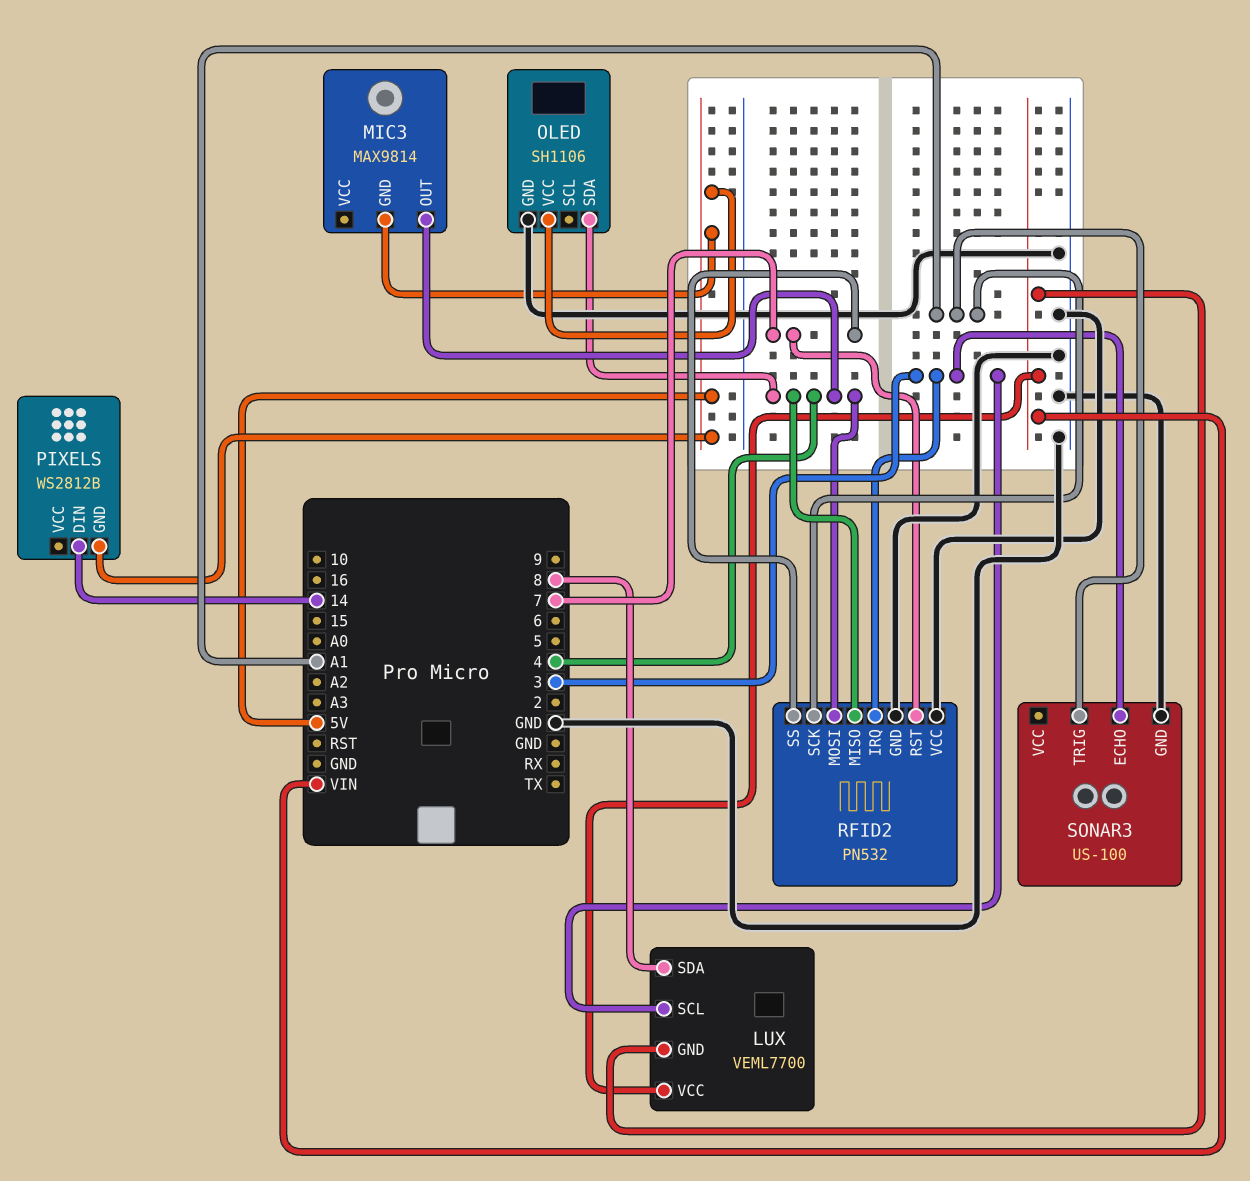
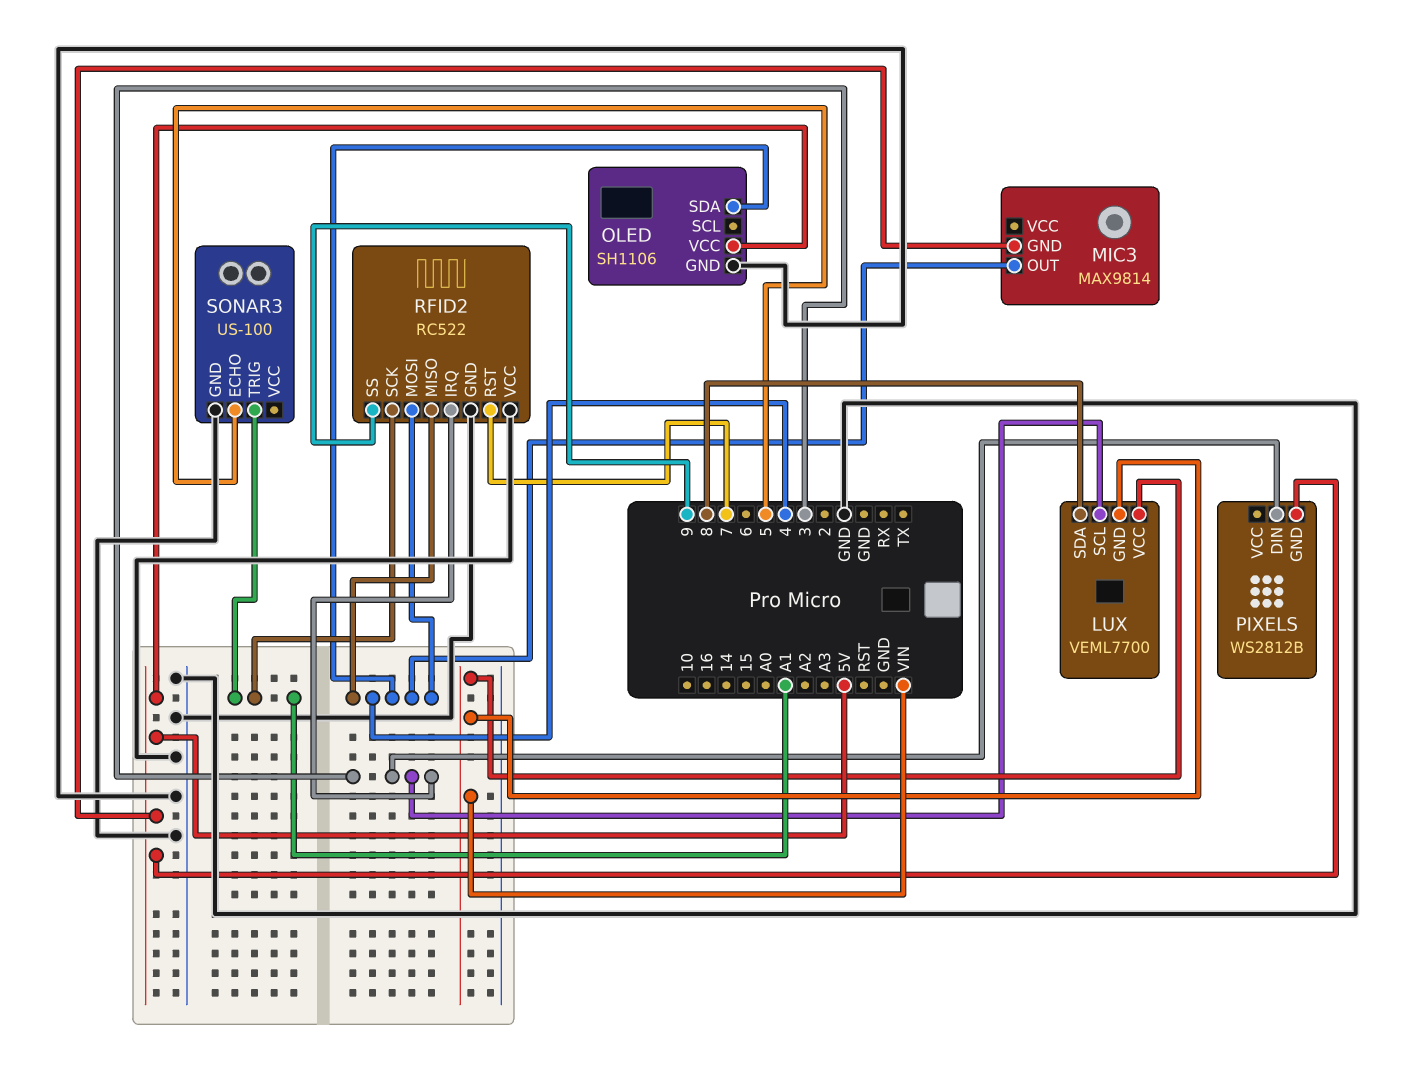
PIXELS pin DIN: 14 -> 3
RFID2: PN532 -> RC522
RFID2 pin SS: 7 -> 9
SONAR3 pin ECHO: 3 -> 5

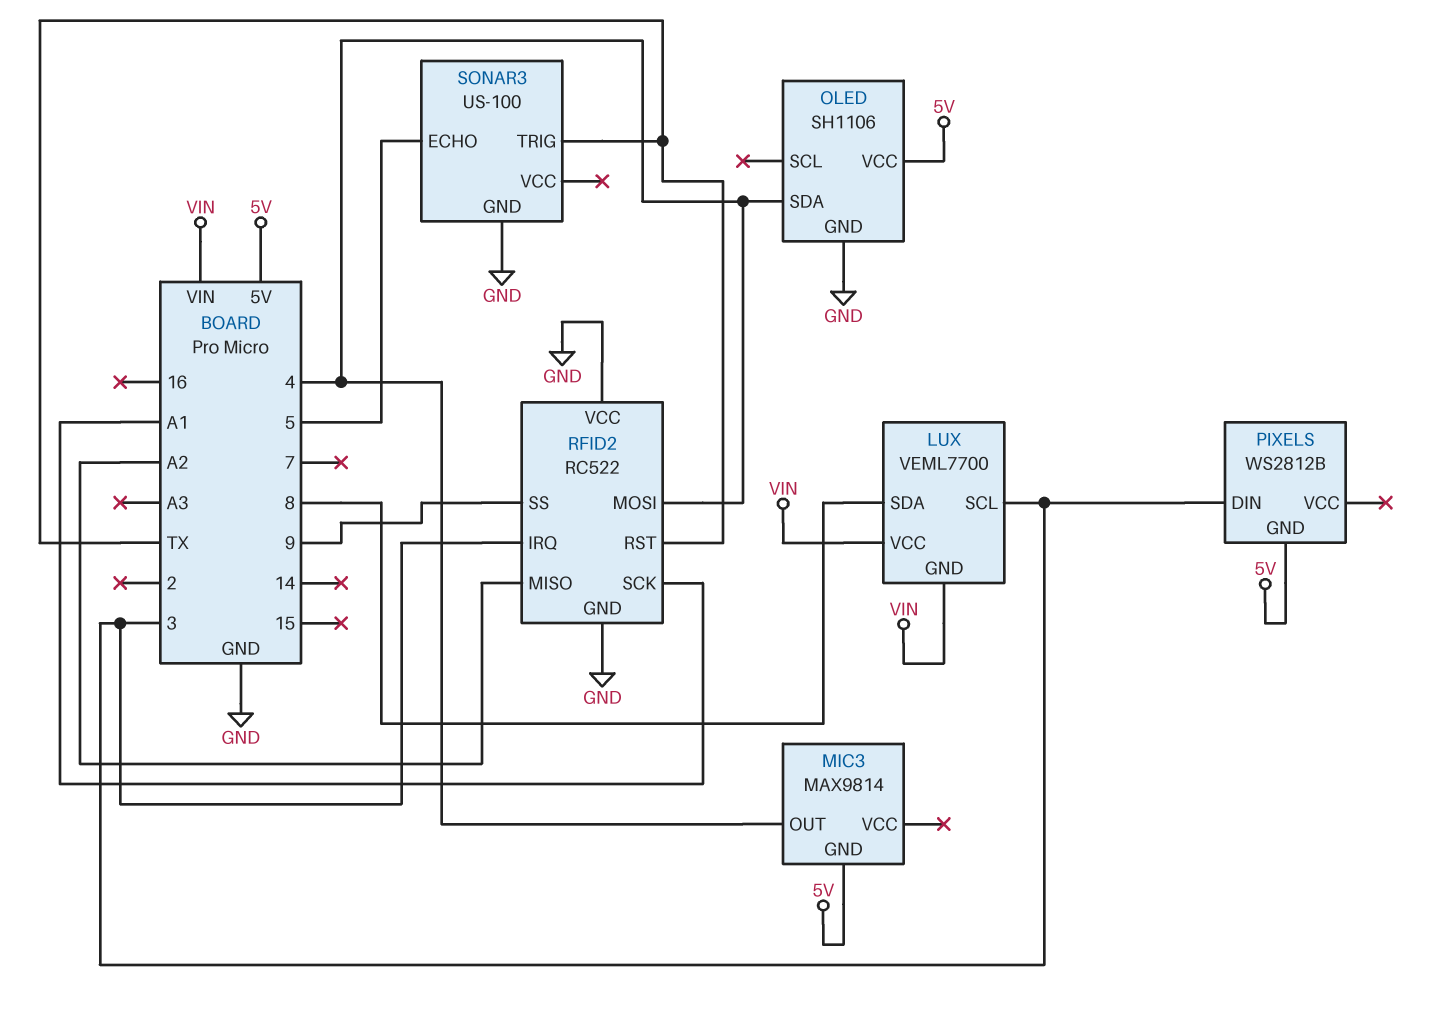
RFID2 pin MISO: 4 -> A2
RFID2 pin RST: 7 -> TX
SONAR3 pin TRIG: A1 -> TX

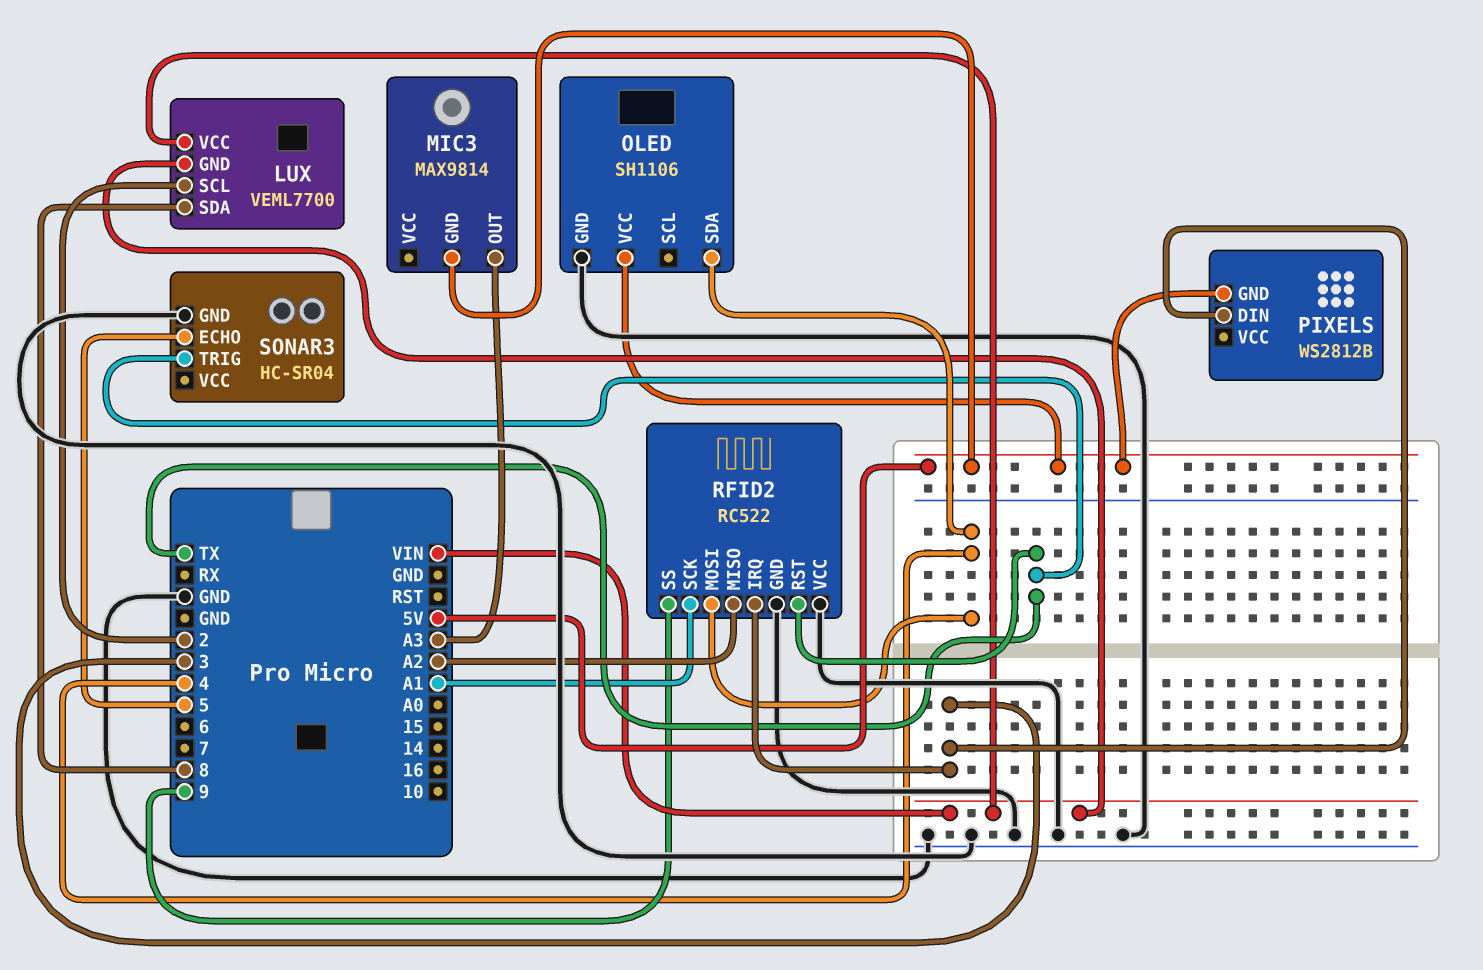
LUX pin SCL: 3 -> 2
MIC3 pin OUT: 4 -> A3
SONAR3: US-100 -> HC-SR04

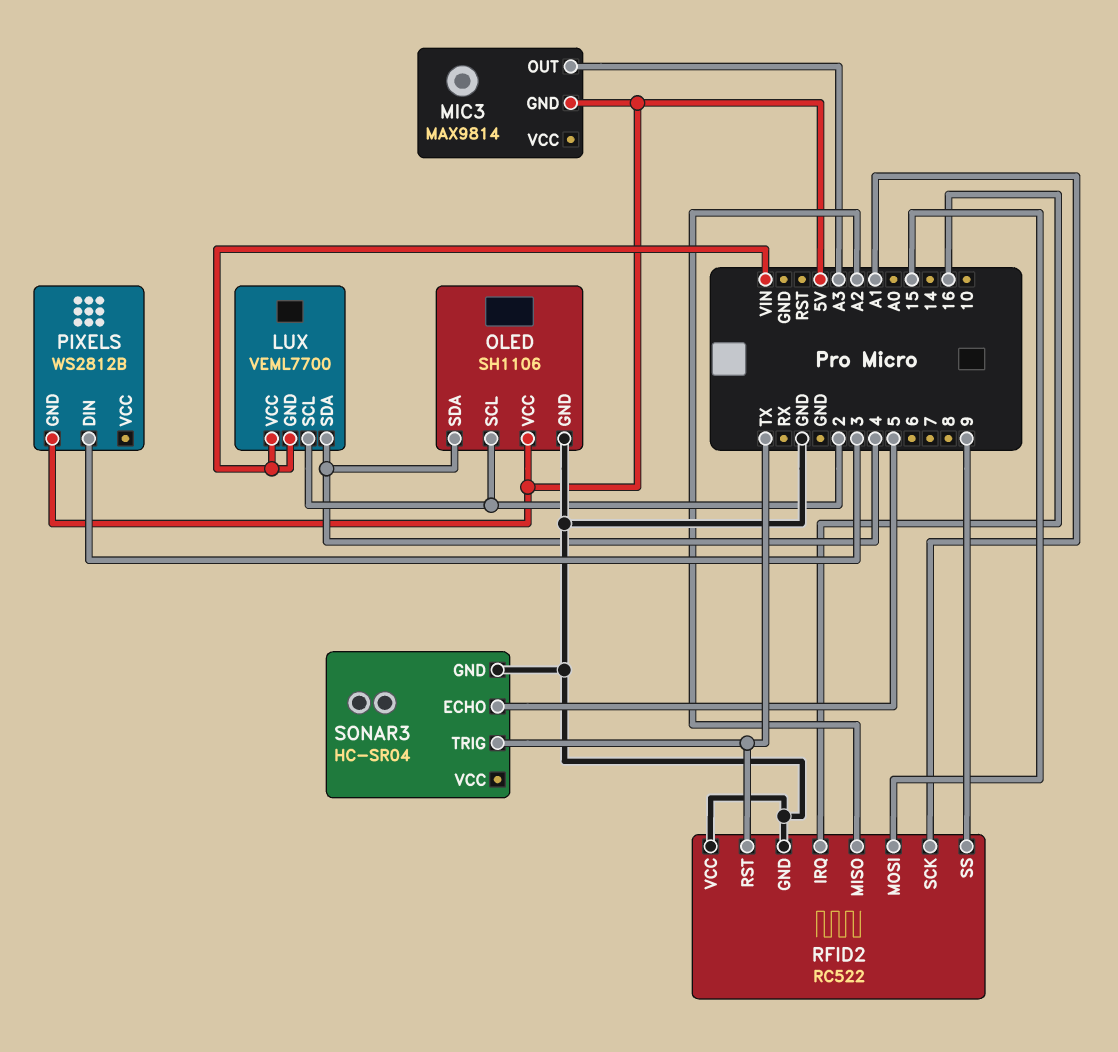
LUX pin SDA: 8 -> 4
OLED pin SCL: none -> 2
RFID2 pin IRQ: 3 -> 16
RFID2 pin MOSI: 4 -> 15

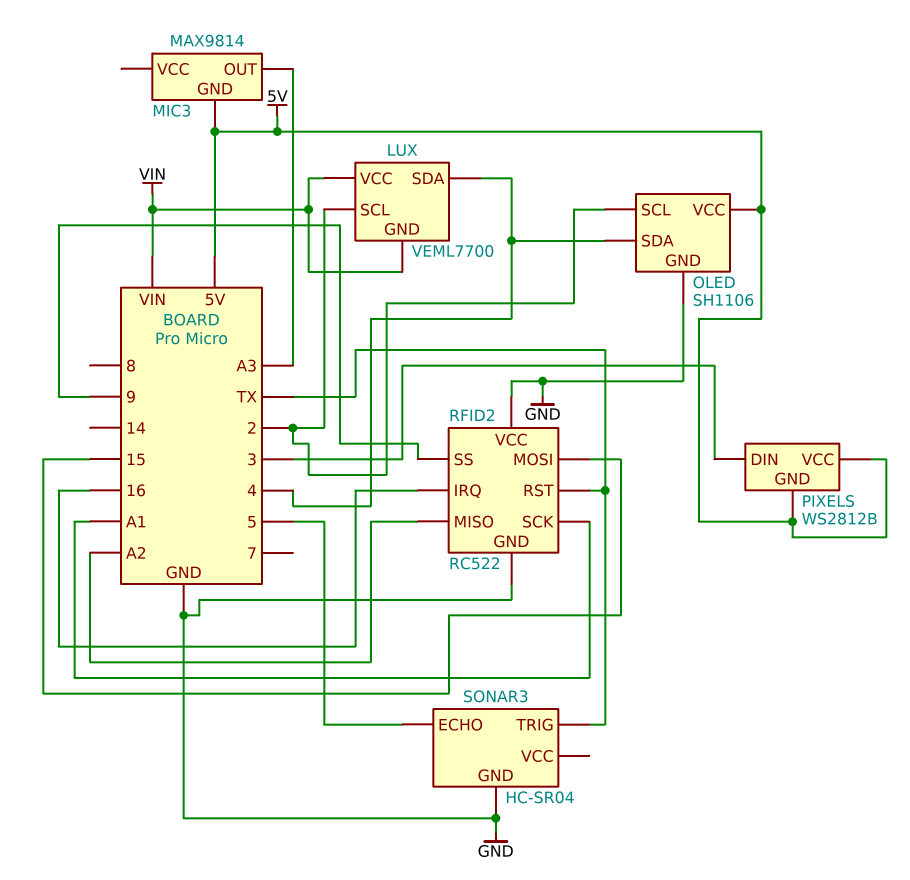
PIXELS pin VCC: none -> 5V

